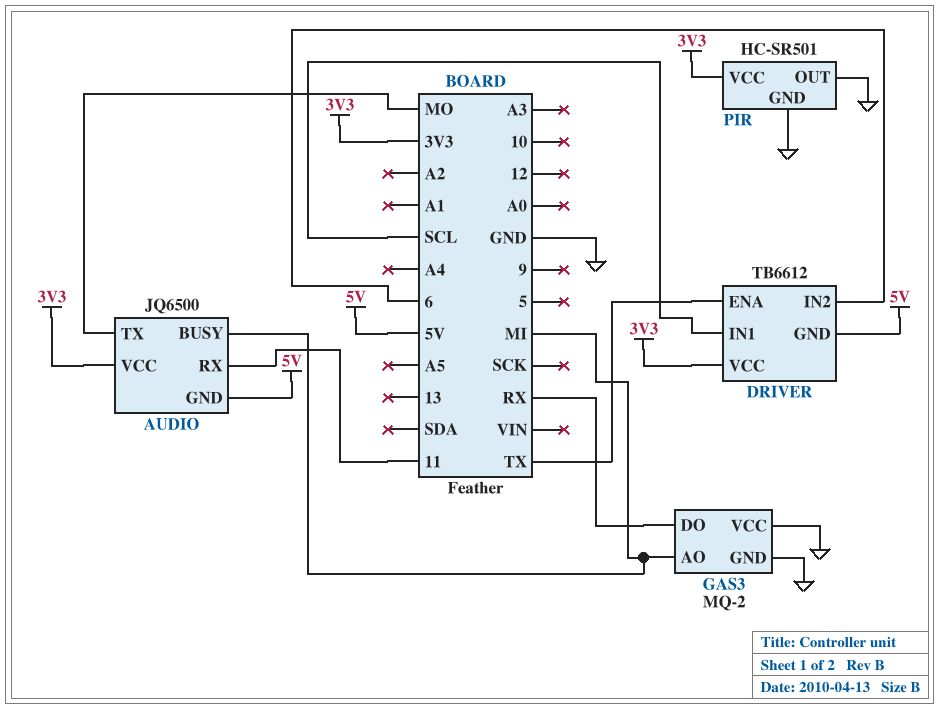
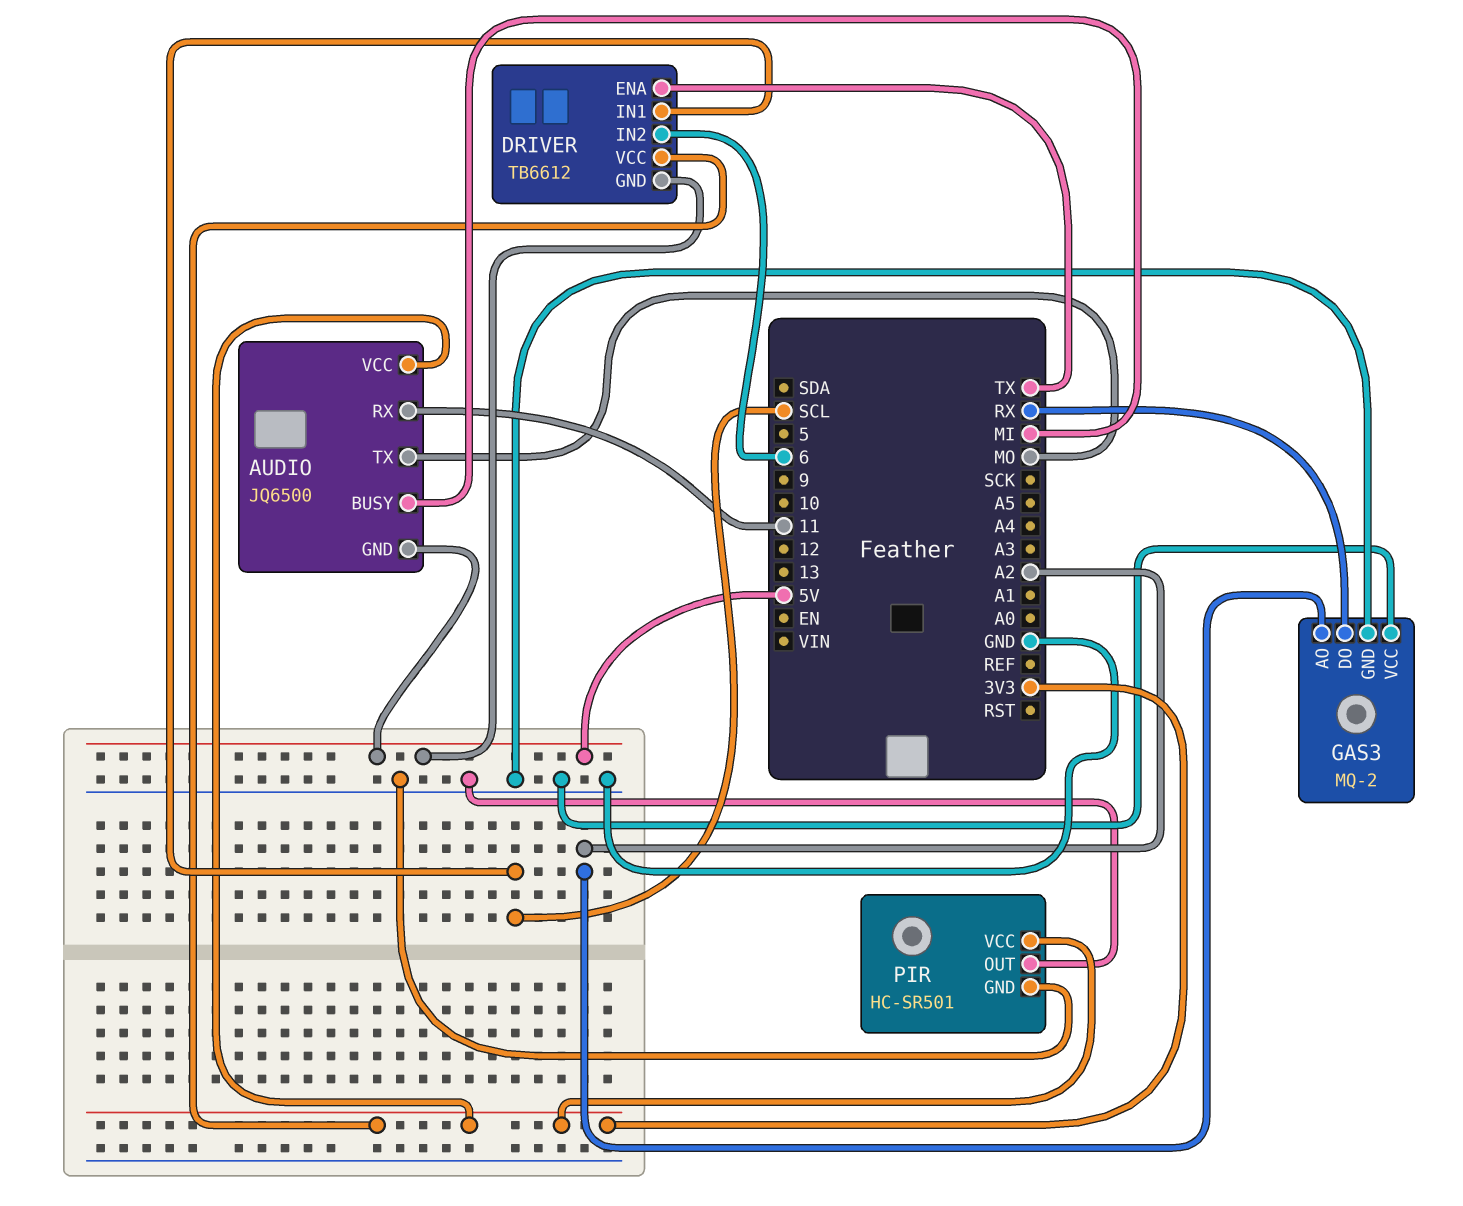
GAS3 pin AO: MI -> A2

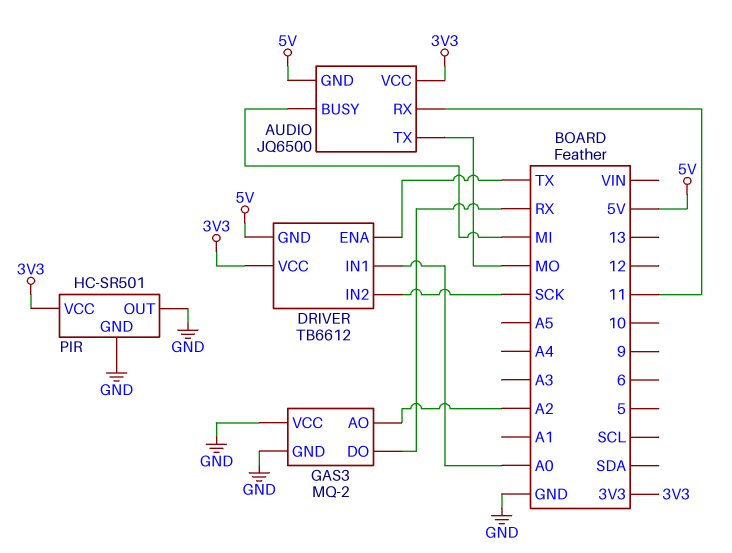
DRIVER pin IN1: SCL -> A0
DRIVER pin IN2: 6 -> SCK

